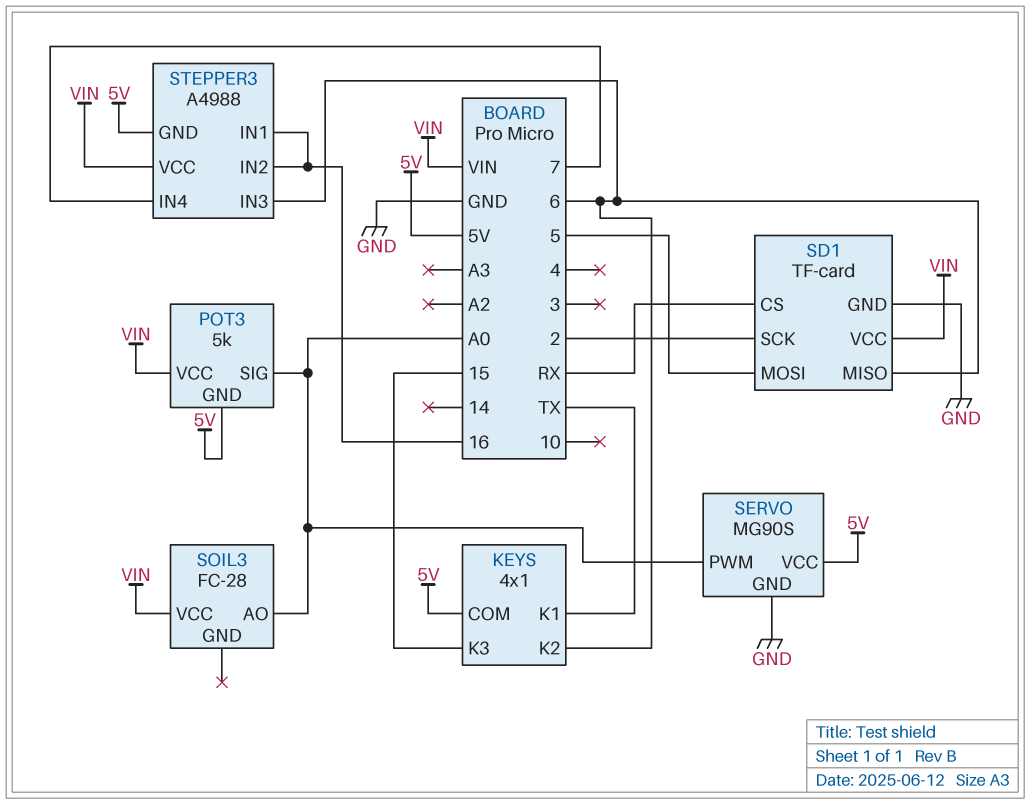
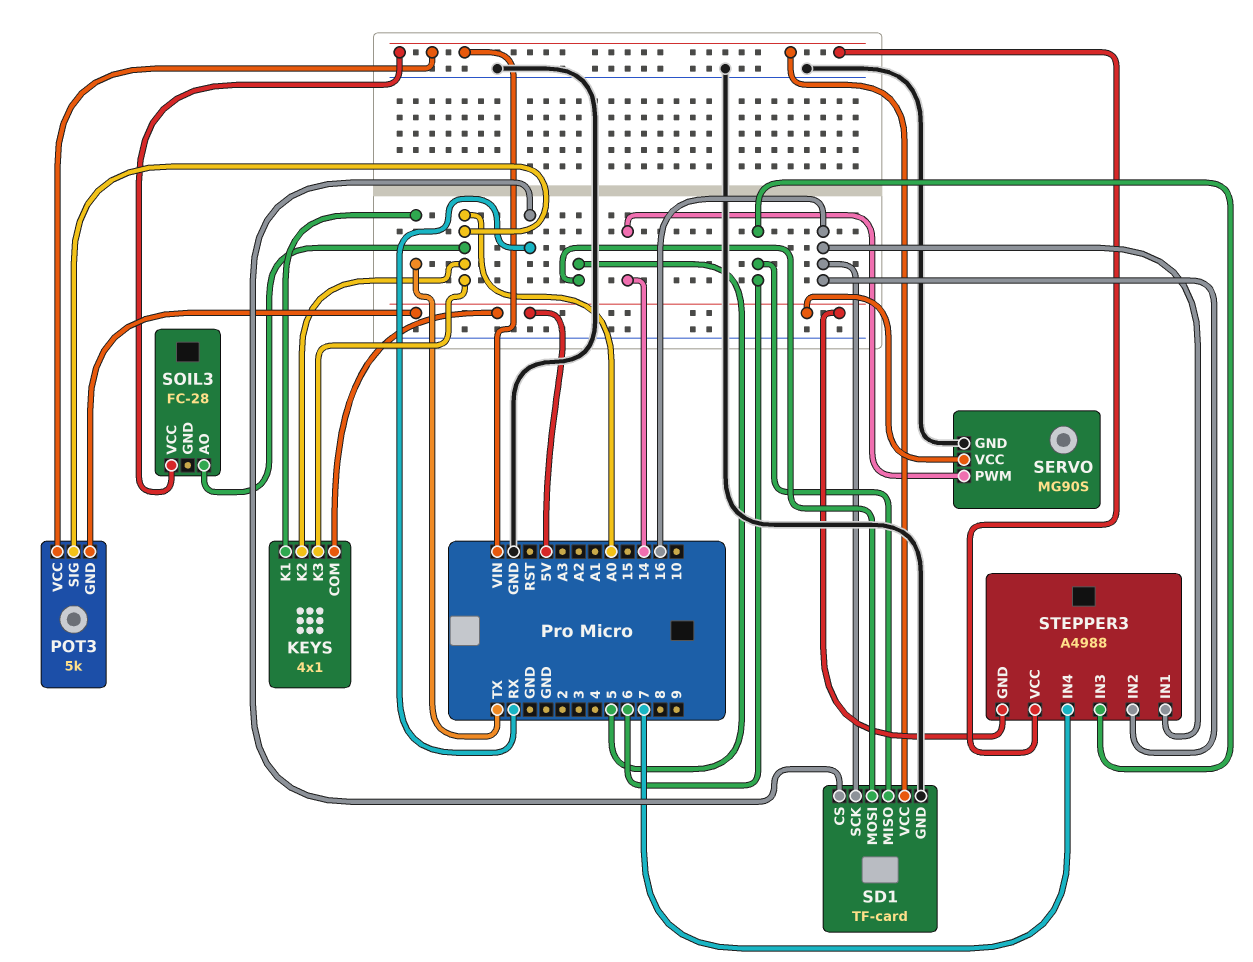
KEYS pin K2: 6 -> A0
KEYS pin K3: 15 -> A0
SD1 pin SCK: 2 -> 16
SERVO pin PWM: A0 -> 14

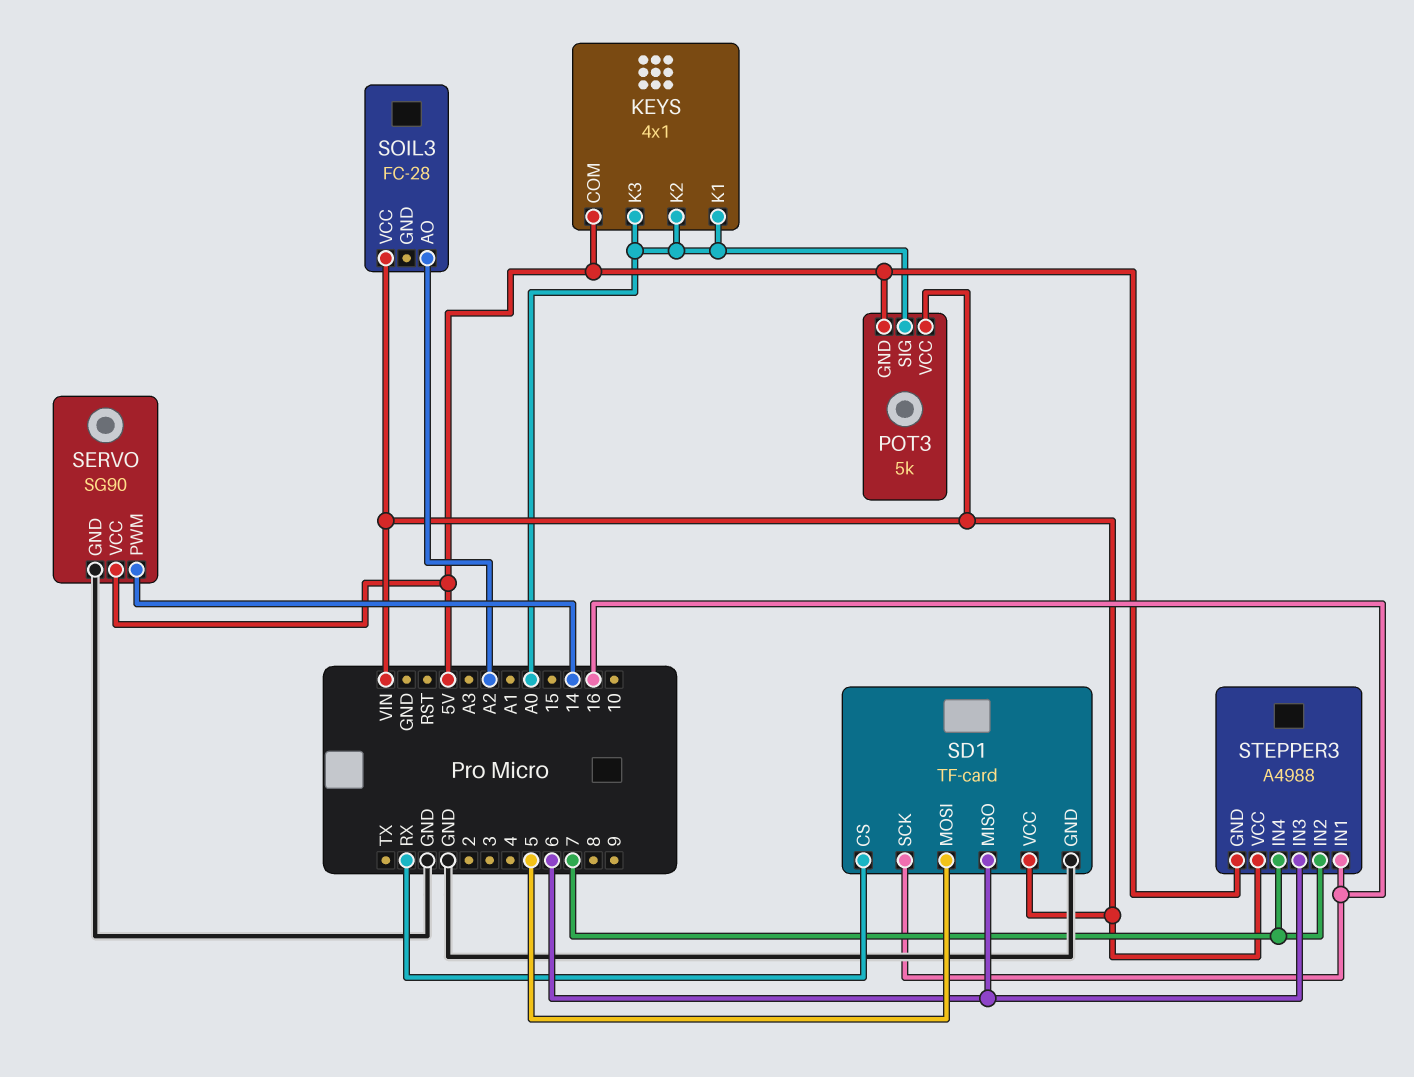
KEYS pin K1: TX -> A0
SERVO: MG90S -> SG90
SOIL3 pin AO: A0 -> A2
STEPPER3 pin IN2: 16 -> 7

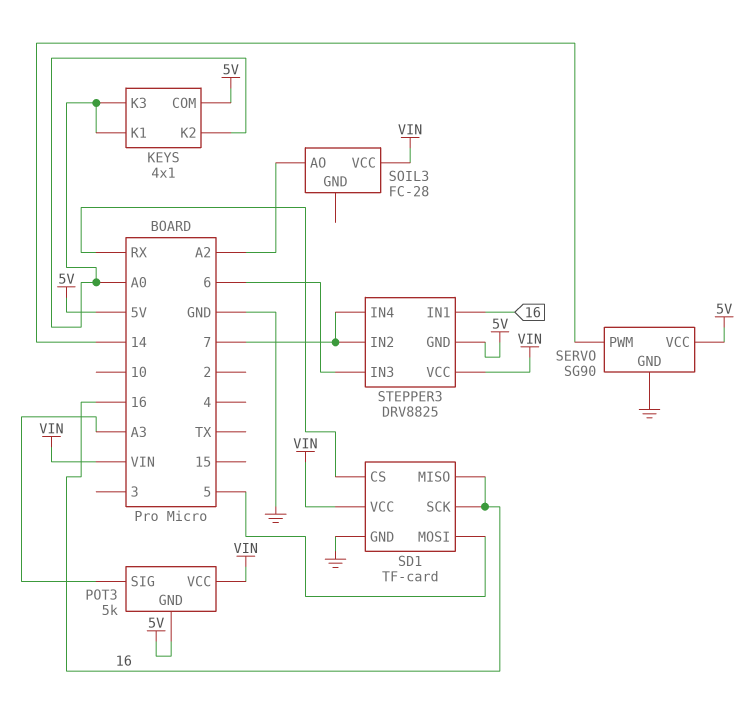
POT3 pin SIG: A0 -> A3
SD1 pin MISO: 6 -> 16
STEPPER3: A4988 -> DRV8825

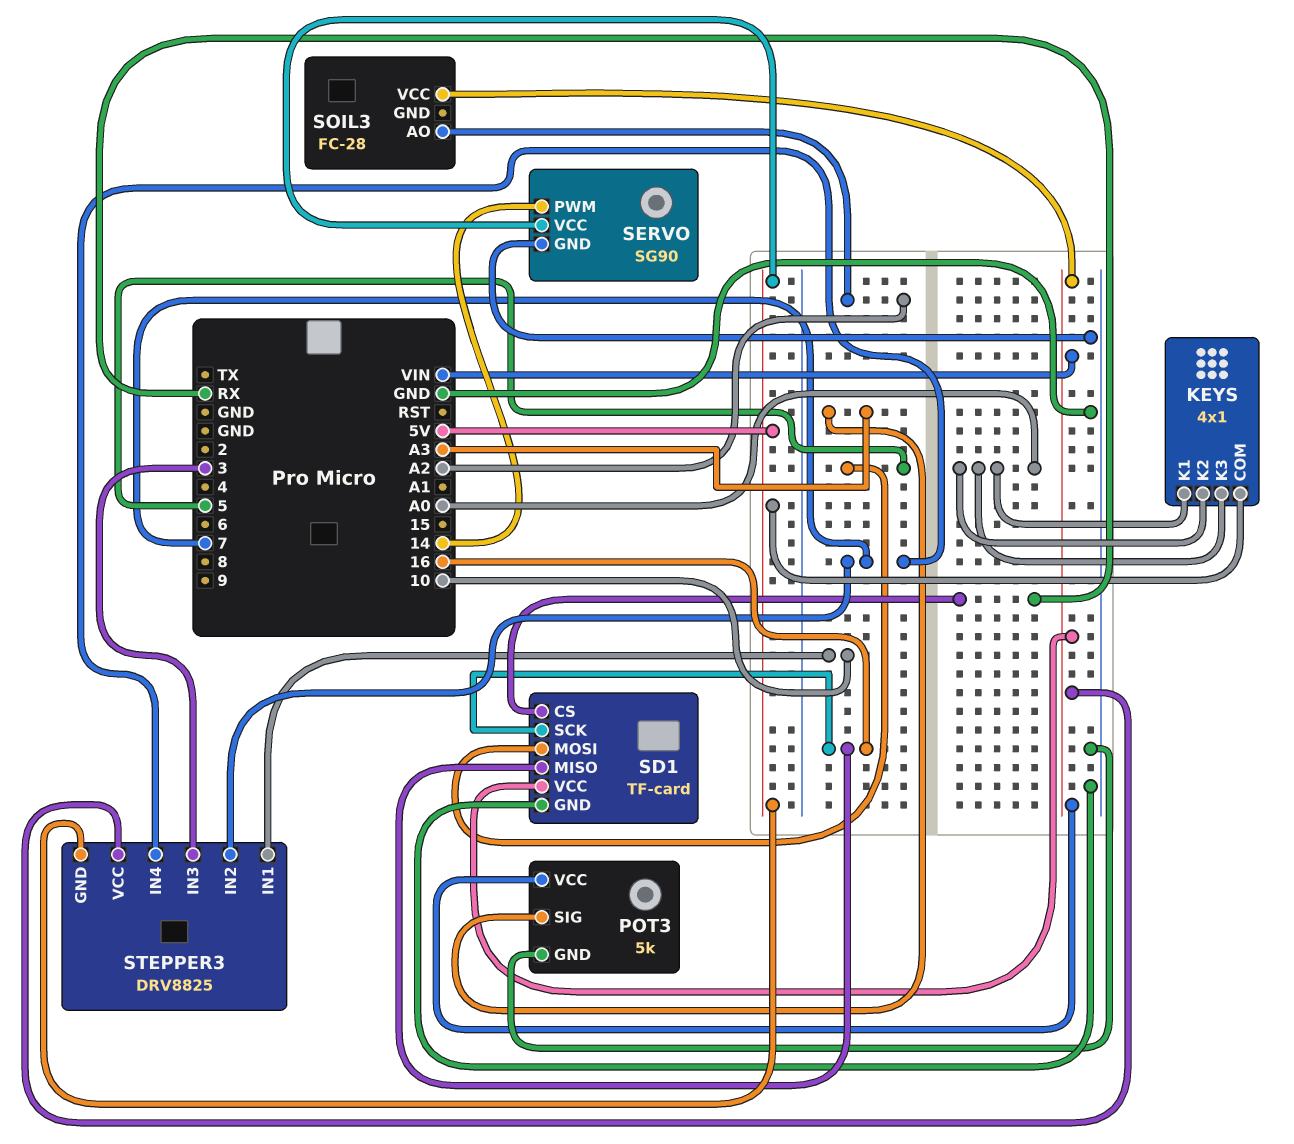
POT3 pin GND: 5V -> GND
STEPPER3 pin IN1: 16 -> 10
STEPPER3 pin IN3: 6 -> 3

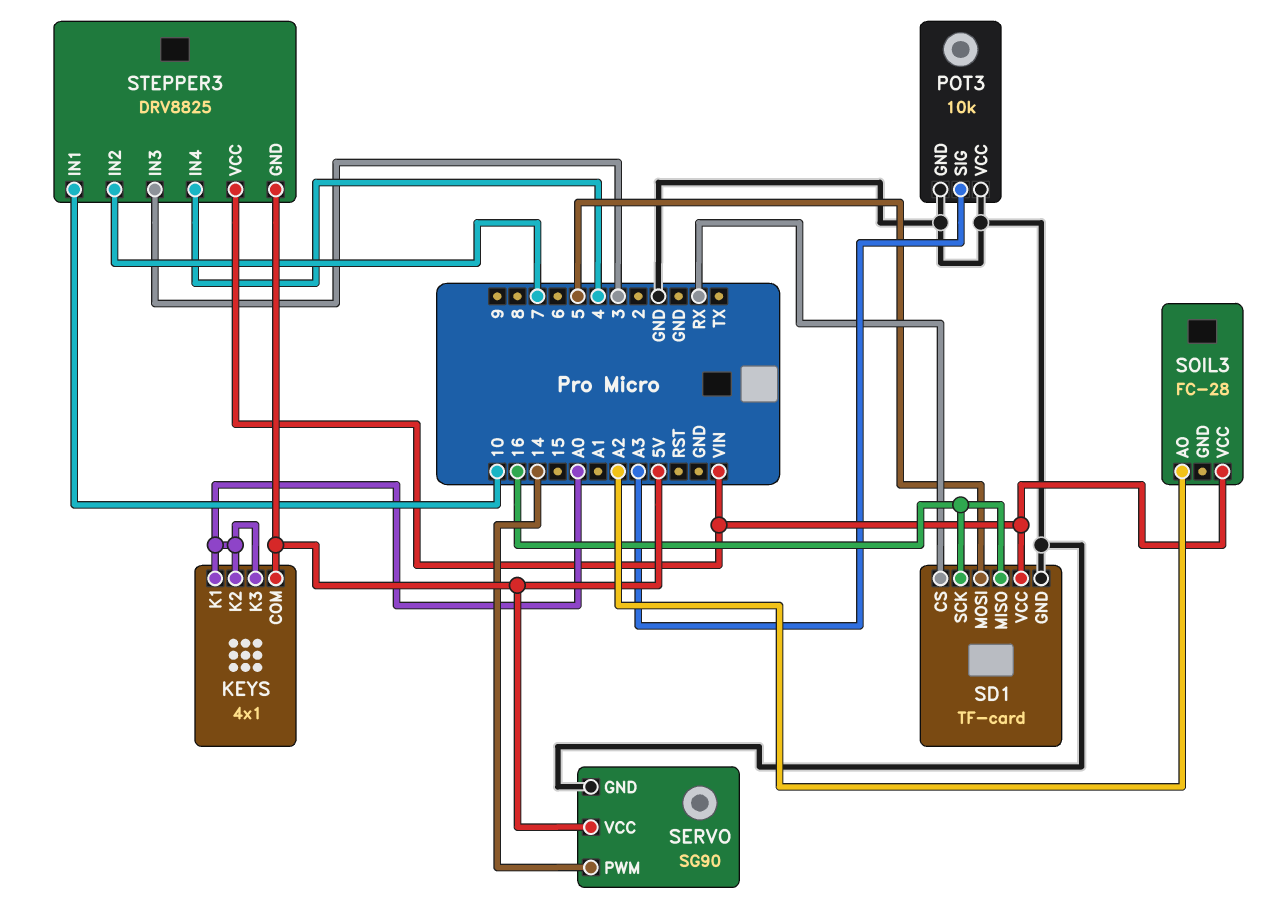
POT3: 5k -> 10k
POT3 pin VCC: VIN -> GND
STEPPER3 pin IN4: 7 -> 4

